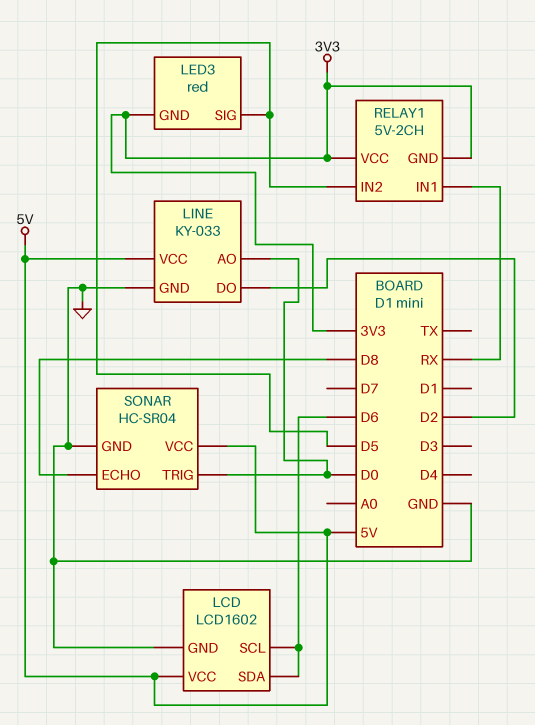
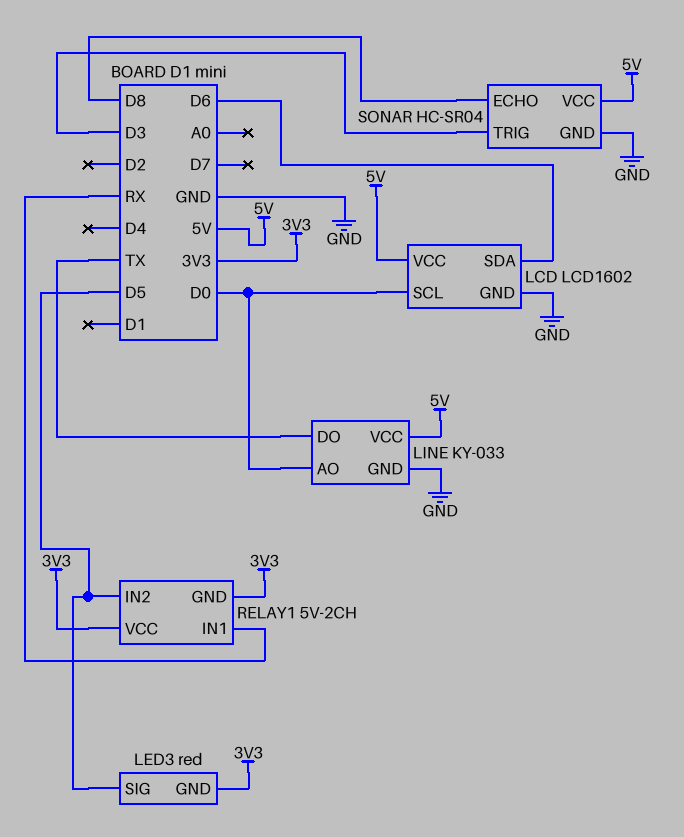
LCD pin SCL: D6 -> D0
LINE pin DO: D2 -> TX
SONAR pin TRIG: D0 -> D3

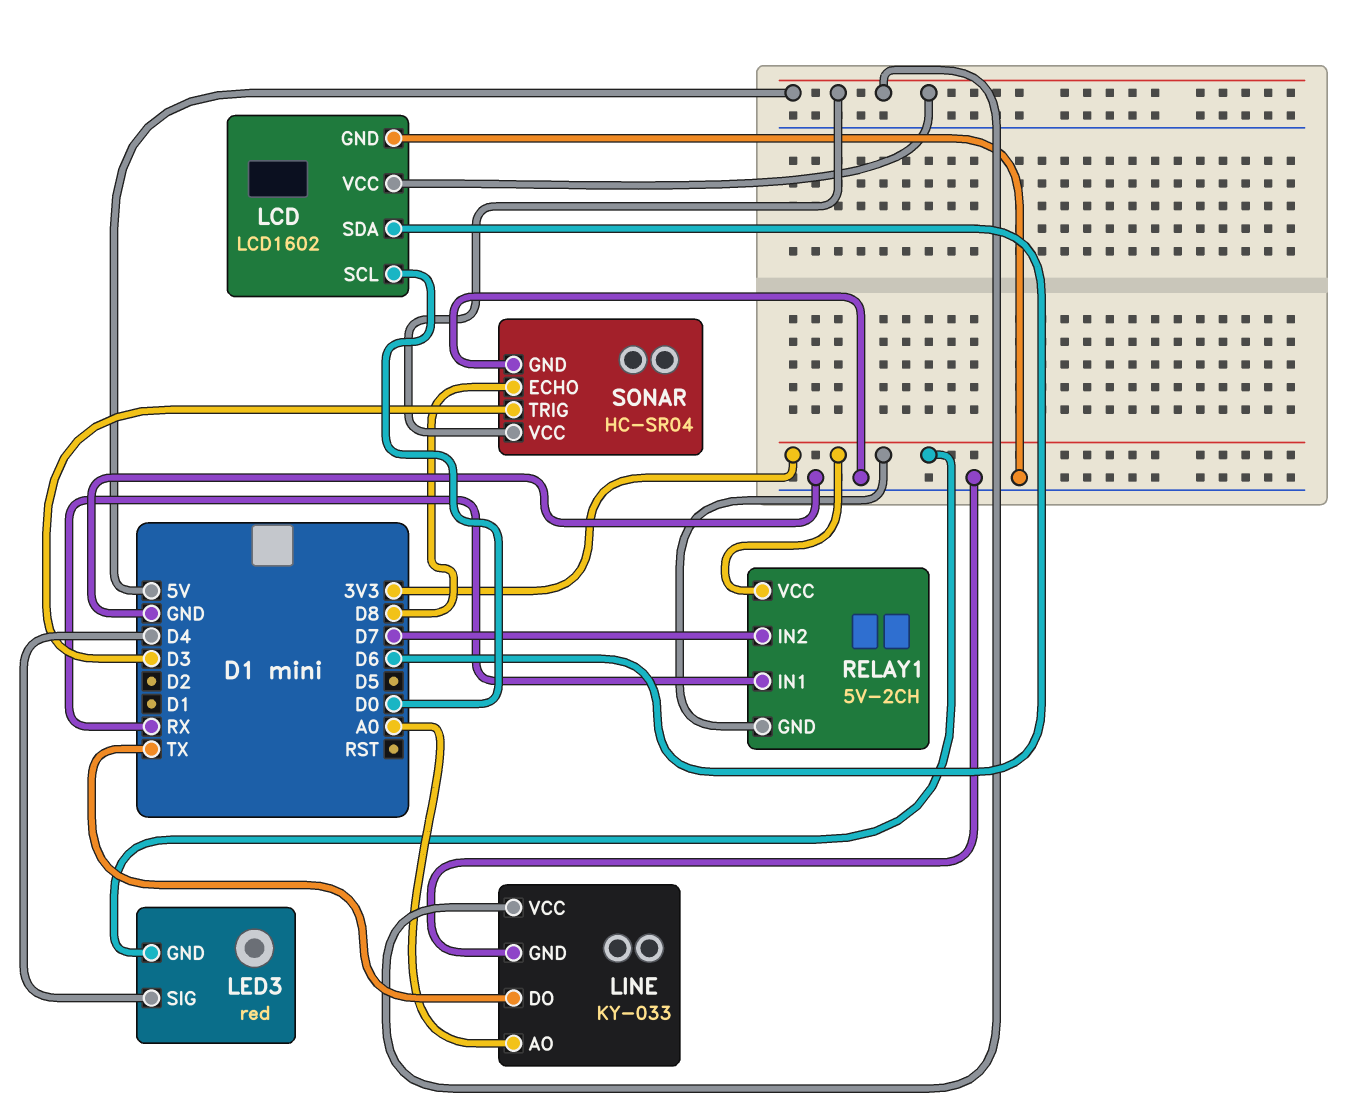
LED3 pin SIG: D5 -> D4
LINE pin AO: D0 -> A0
RELAY1 pin IN2: D5 -> D7

